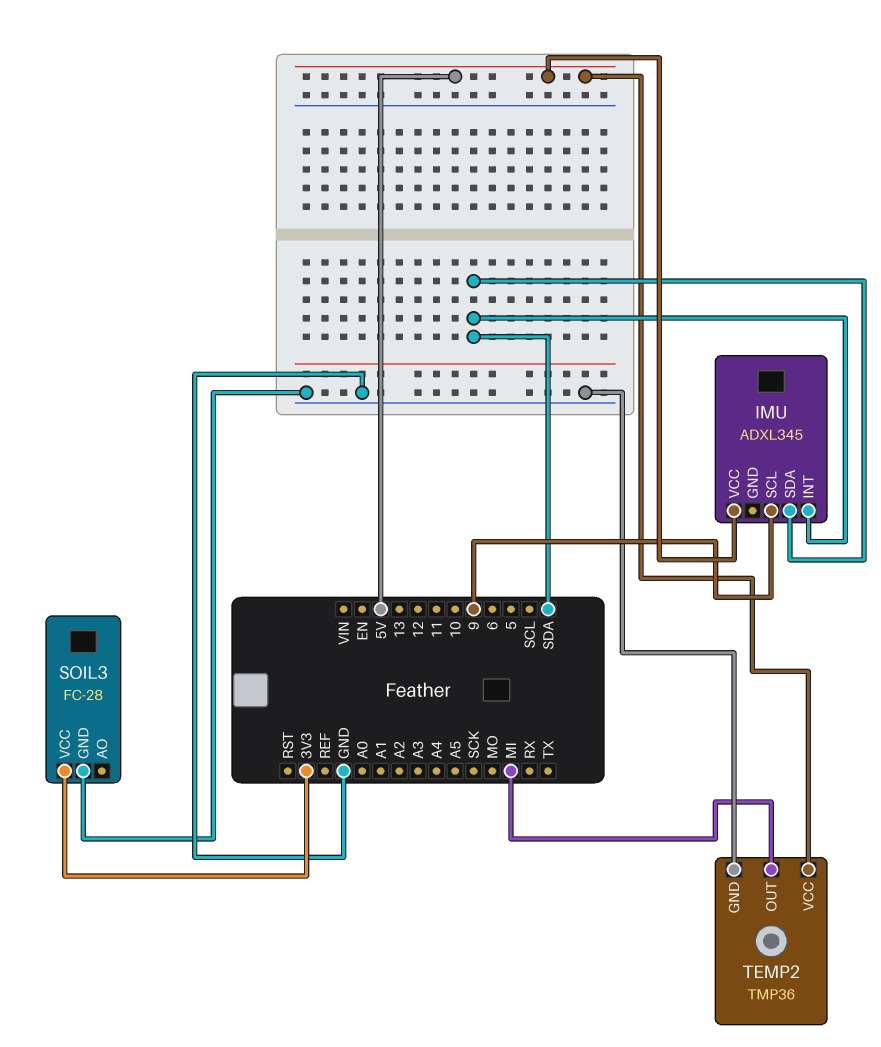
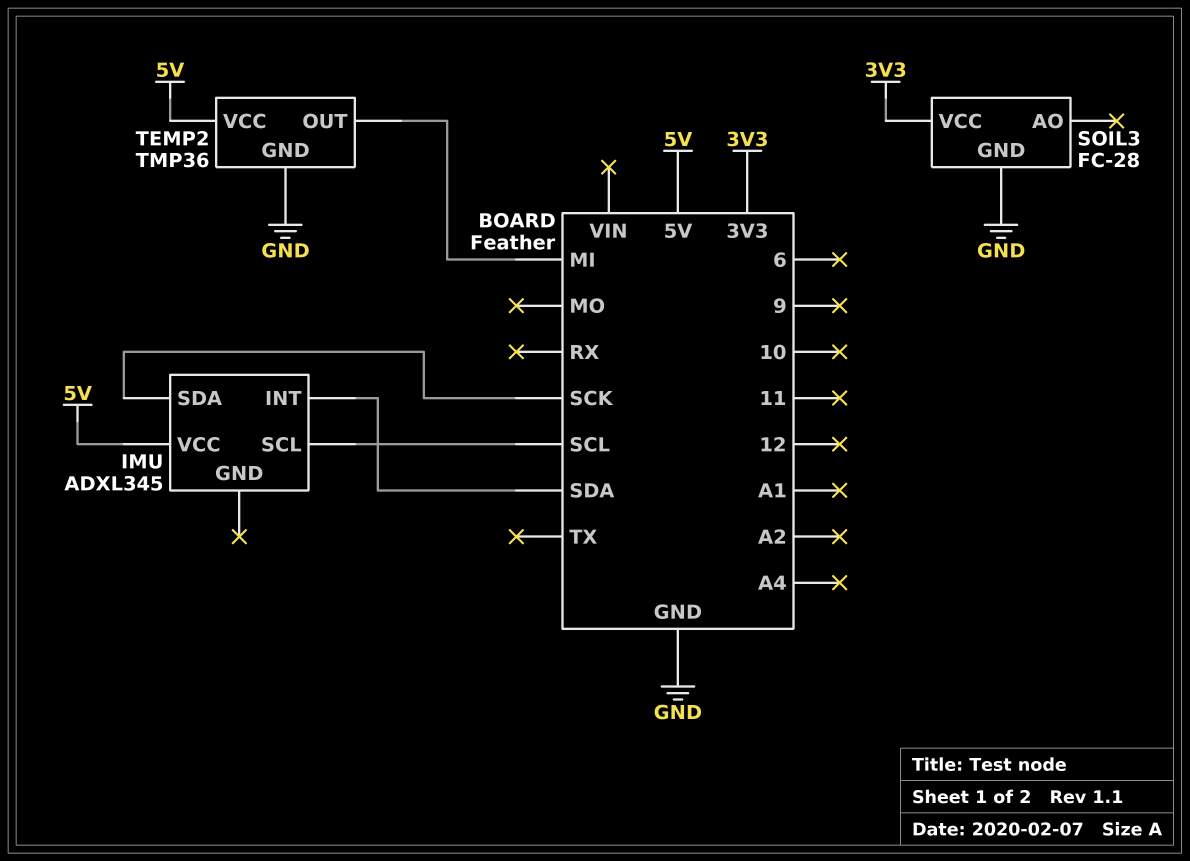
IMU pin SCL: 9 -> SCL
IMU pin SDA: SDA -> SCK

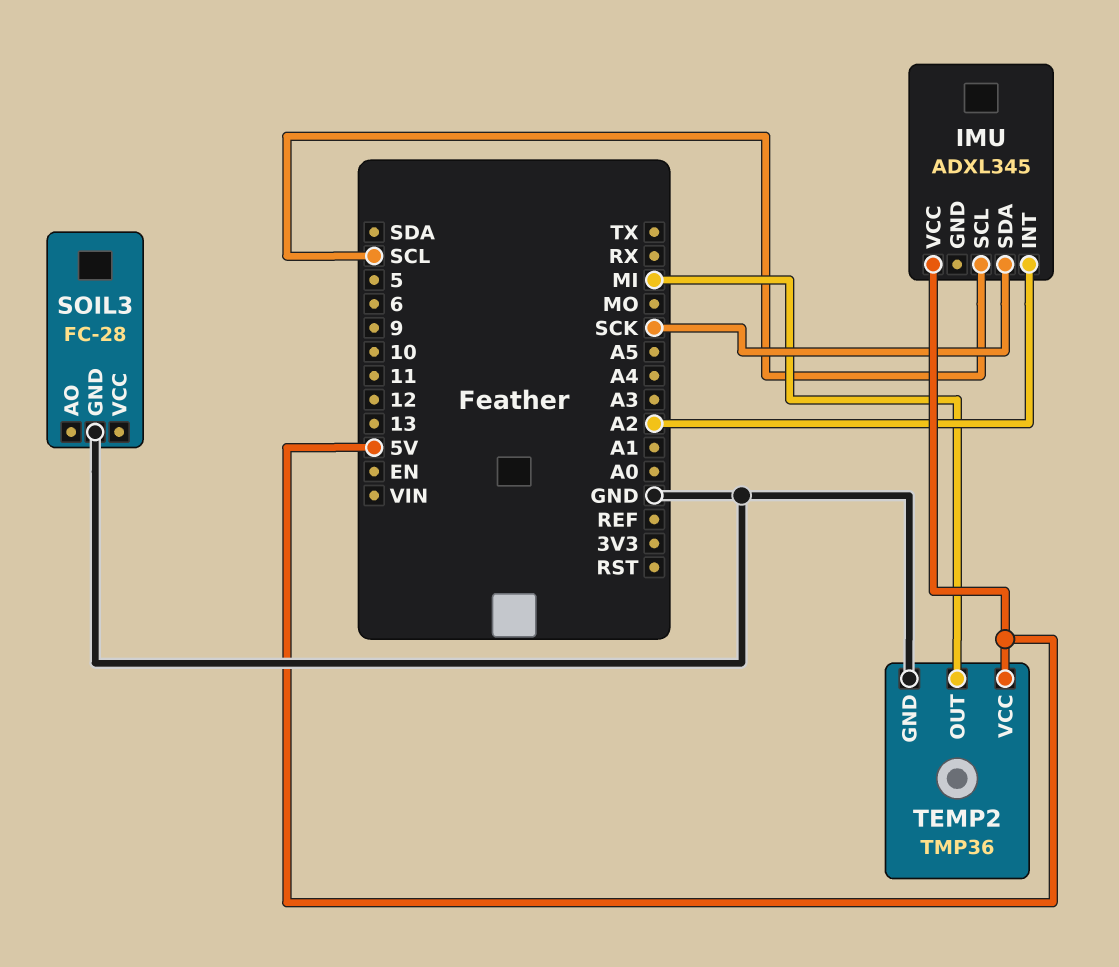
IMU pin INT: SDA -> A2
SOIL3 pin VCC: 3V3 -> none

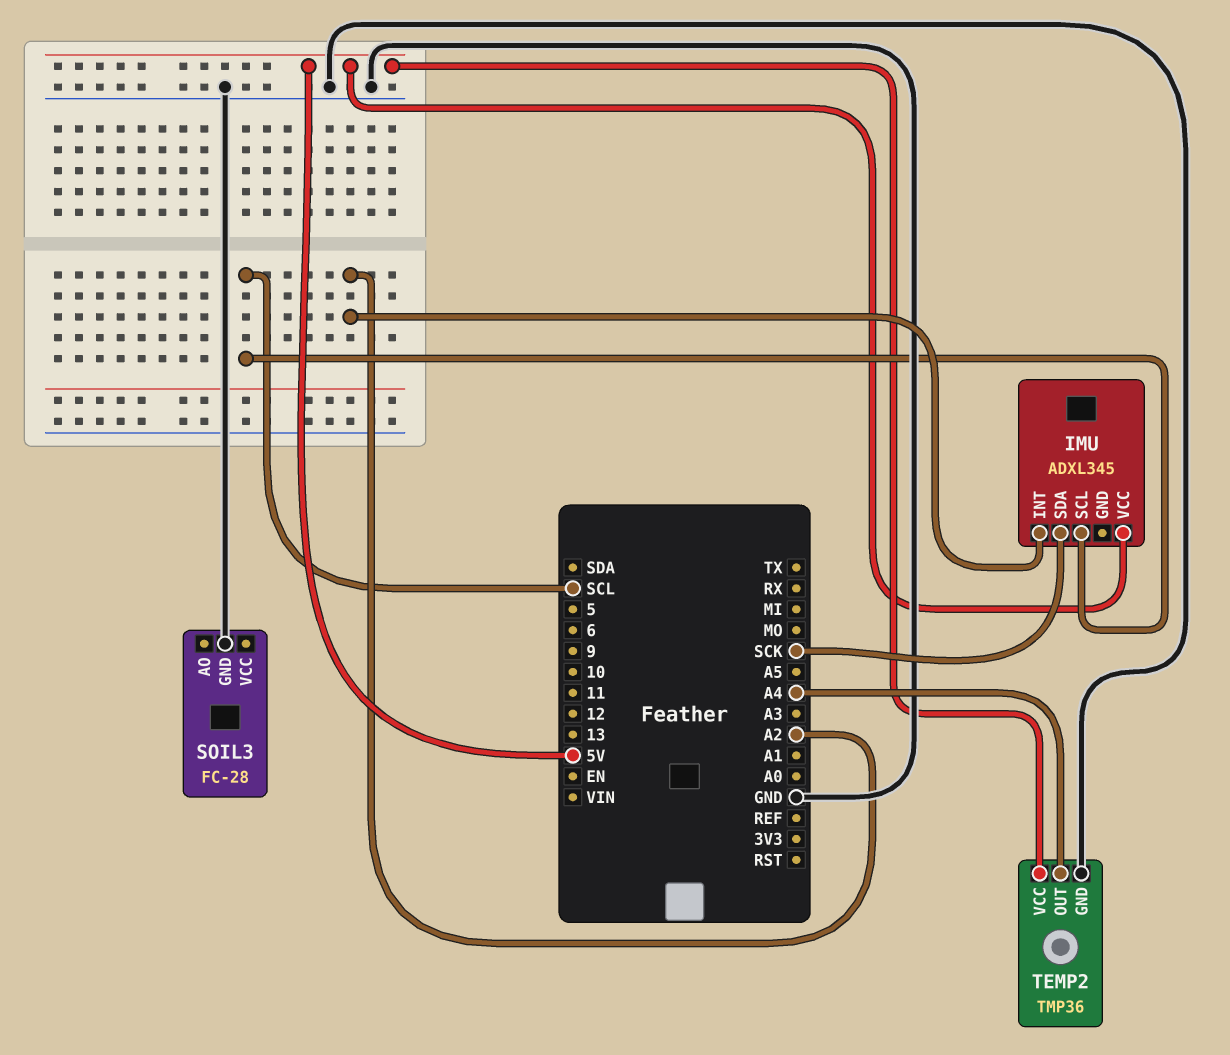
TEMP2 pin OUT: MI -> A4

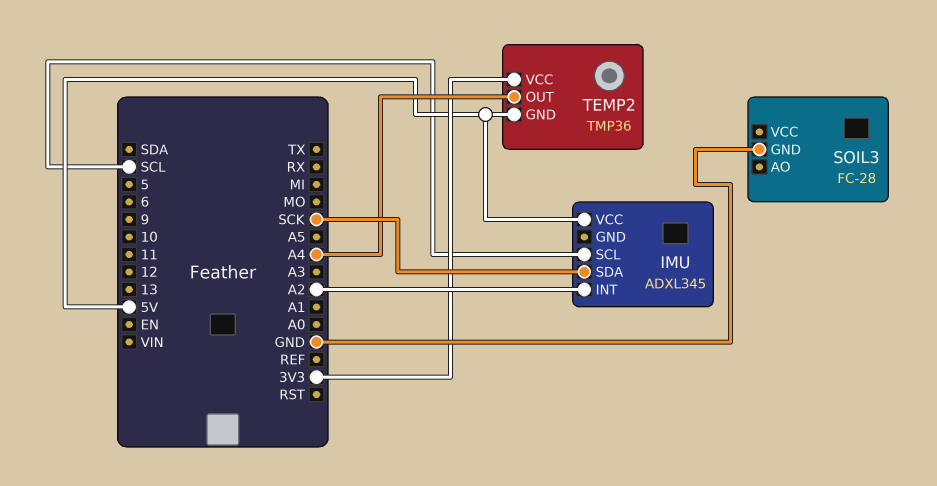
TEMP2 pin GND: GND -> 5V
TEMP2 pin VCC: 5V -> 3V3

